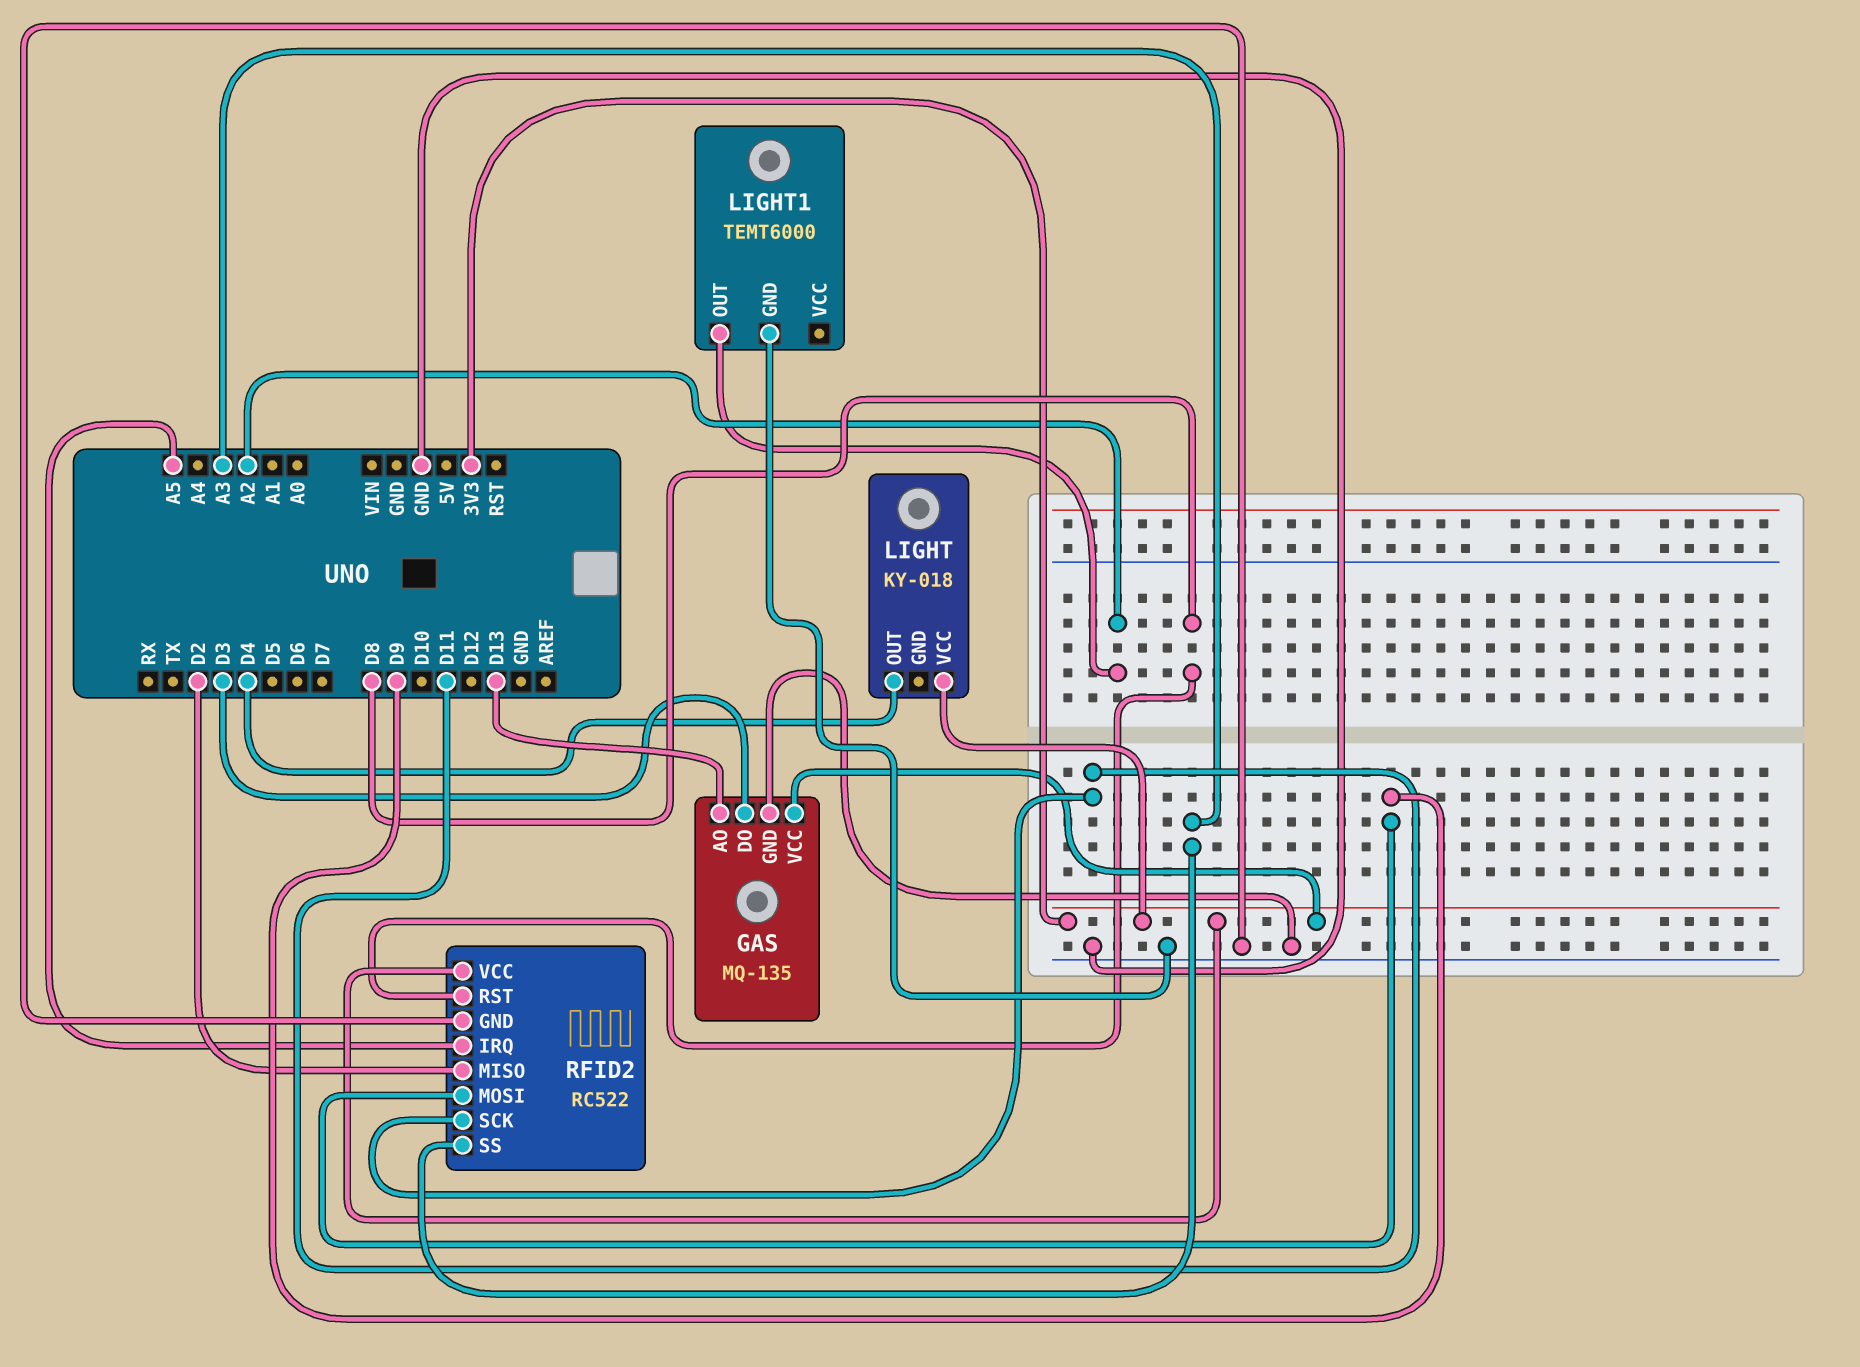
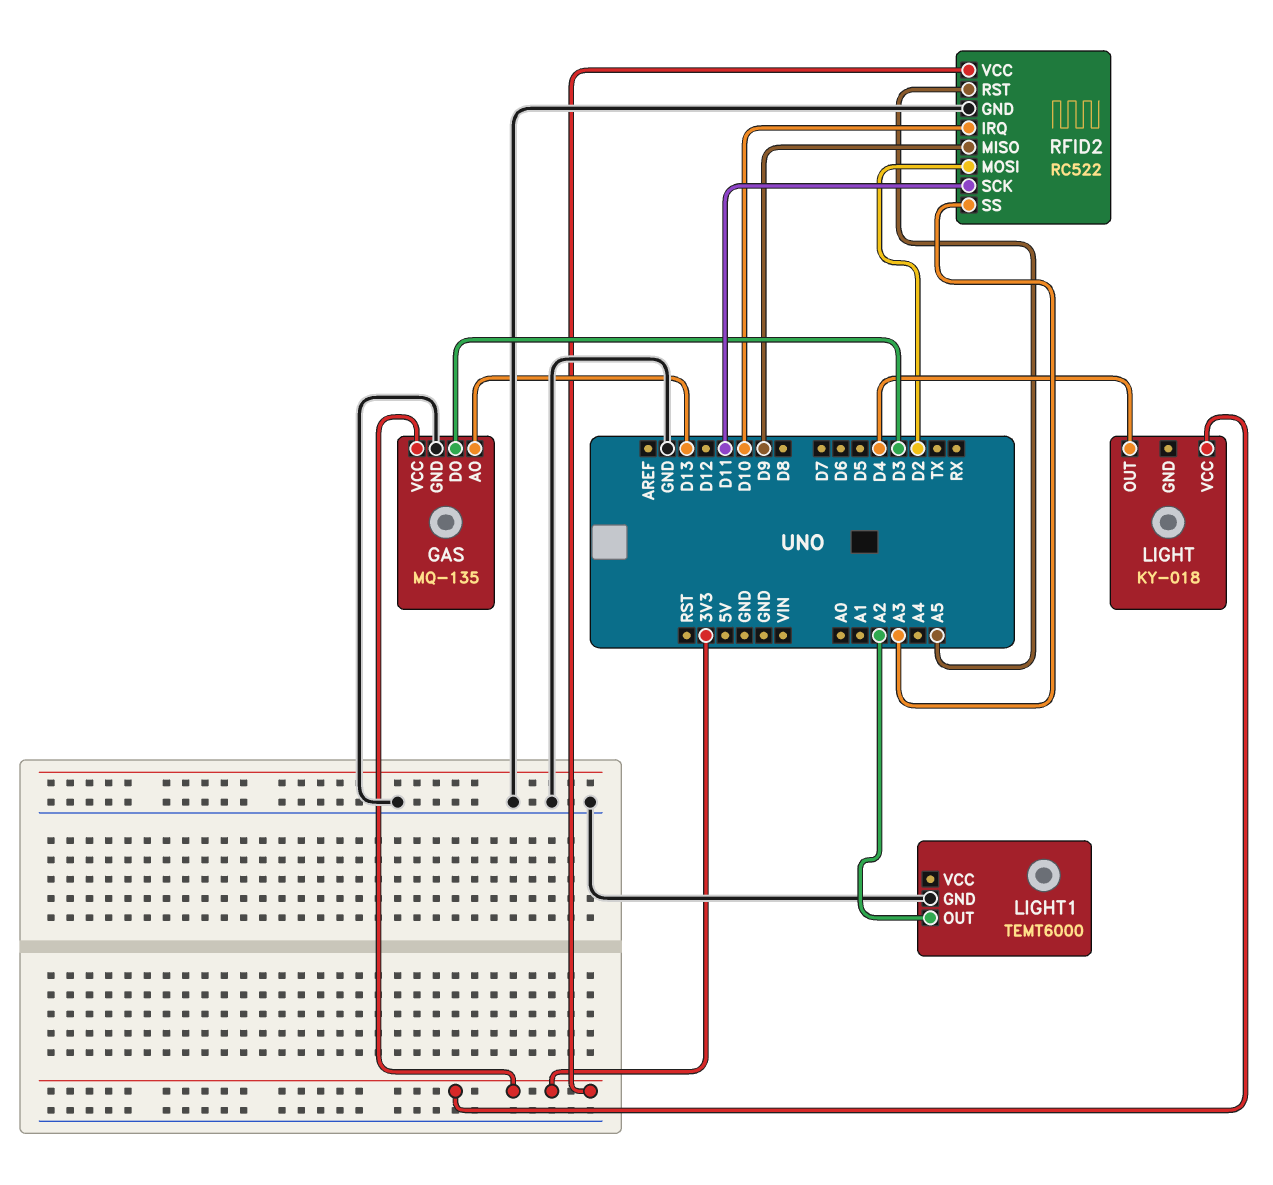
RFID2 pin IRQ: A5 -> D10
RFID2 pin MISO: D2 -> D9
RFID2 pin MOSI: D9 -> D2
RFID2 pin RST: D8 -> A5

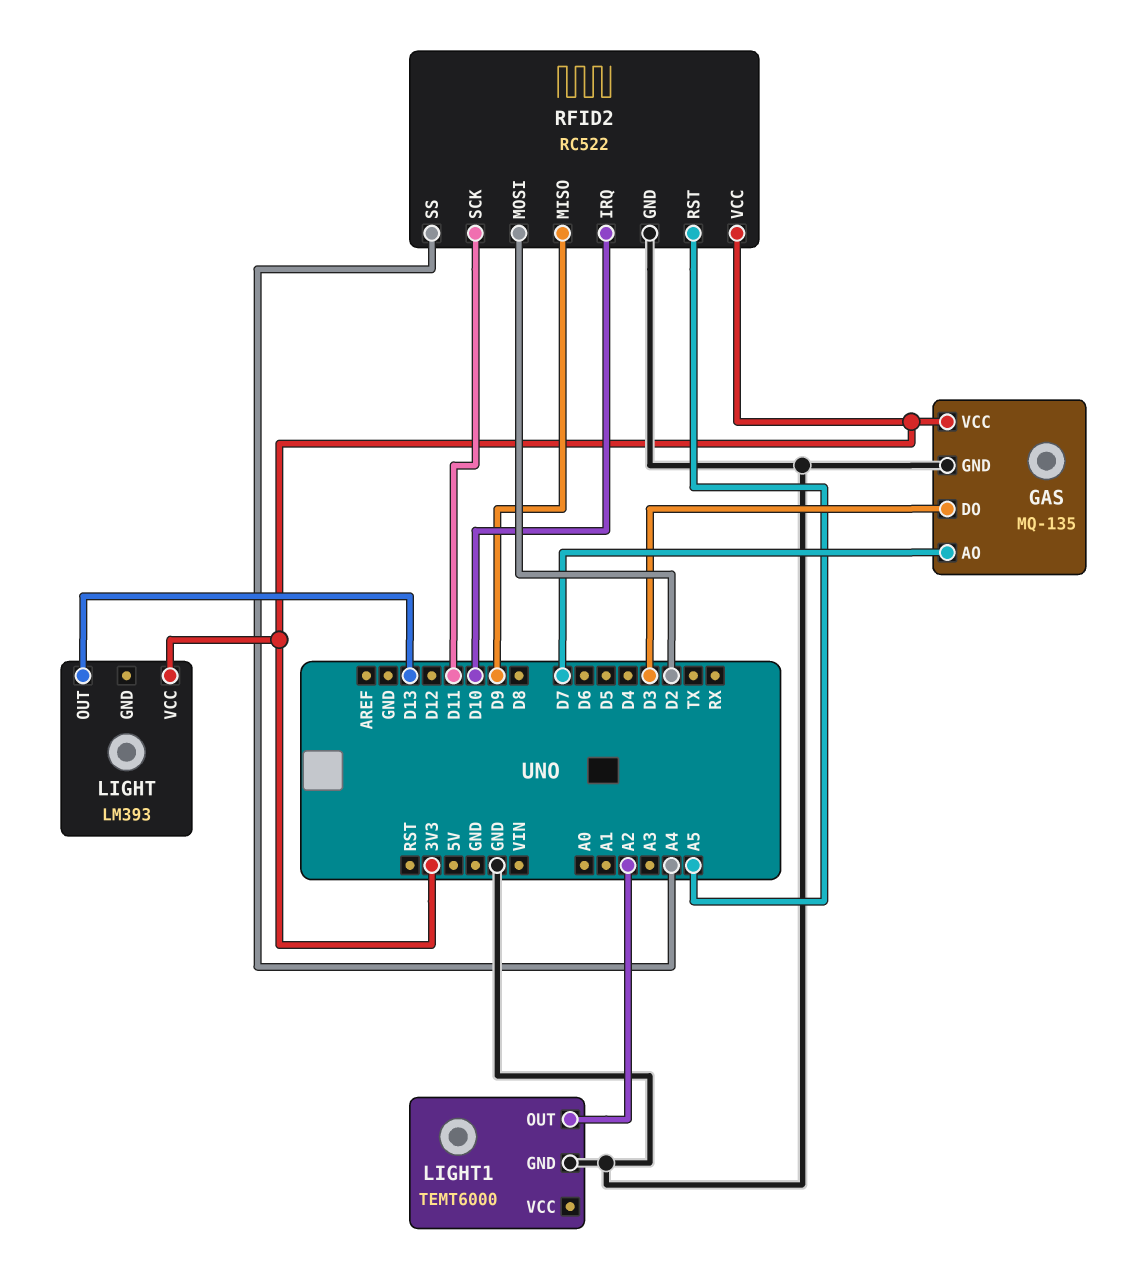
GAS pin AO: D13 -> D7
LIGHT: KY-018 -> LM393
LIGHT pin OUT: D4 -> D13
RFID2 pin SS: A3 -> A4

